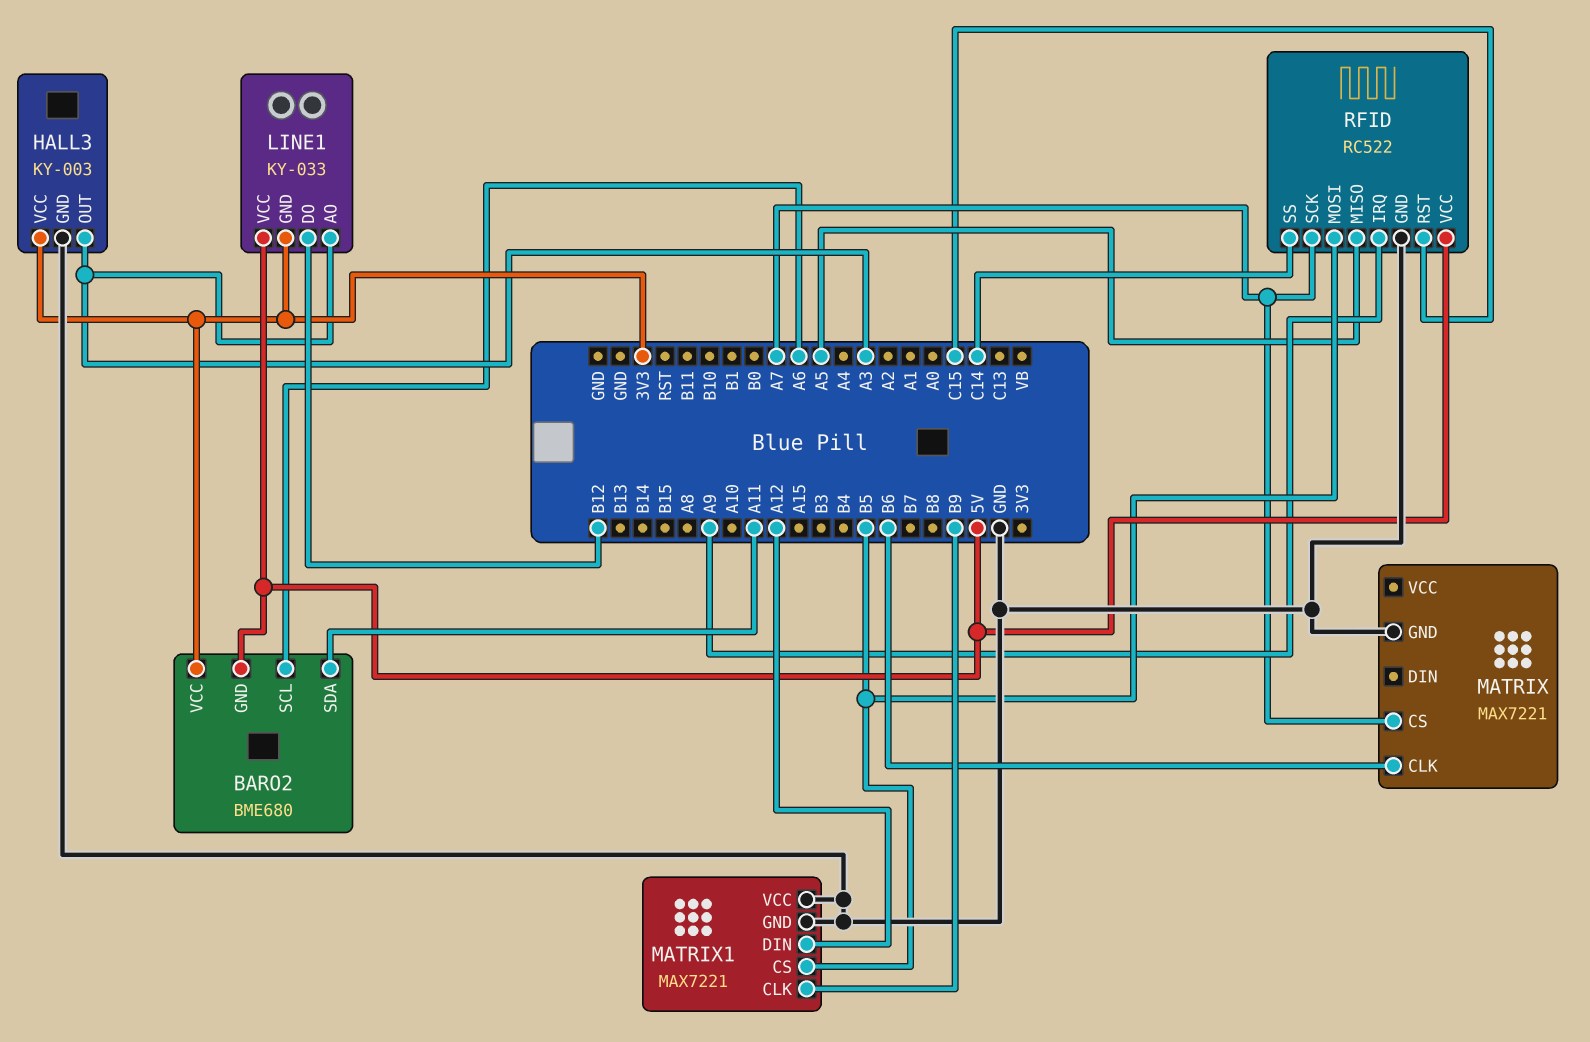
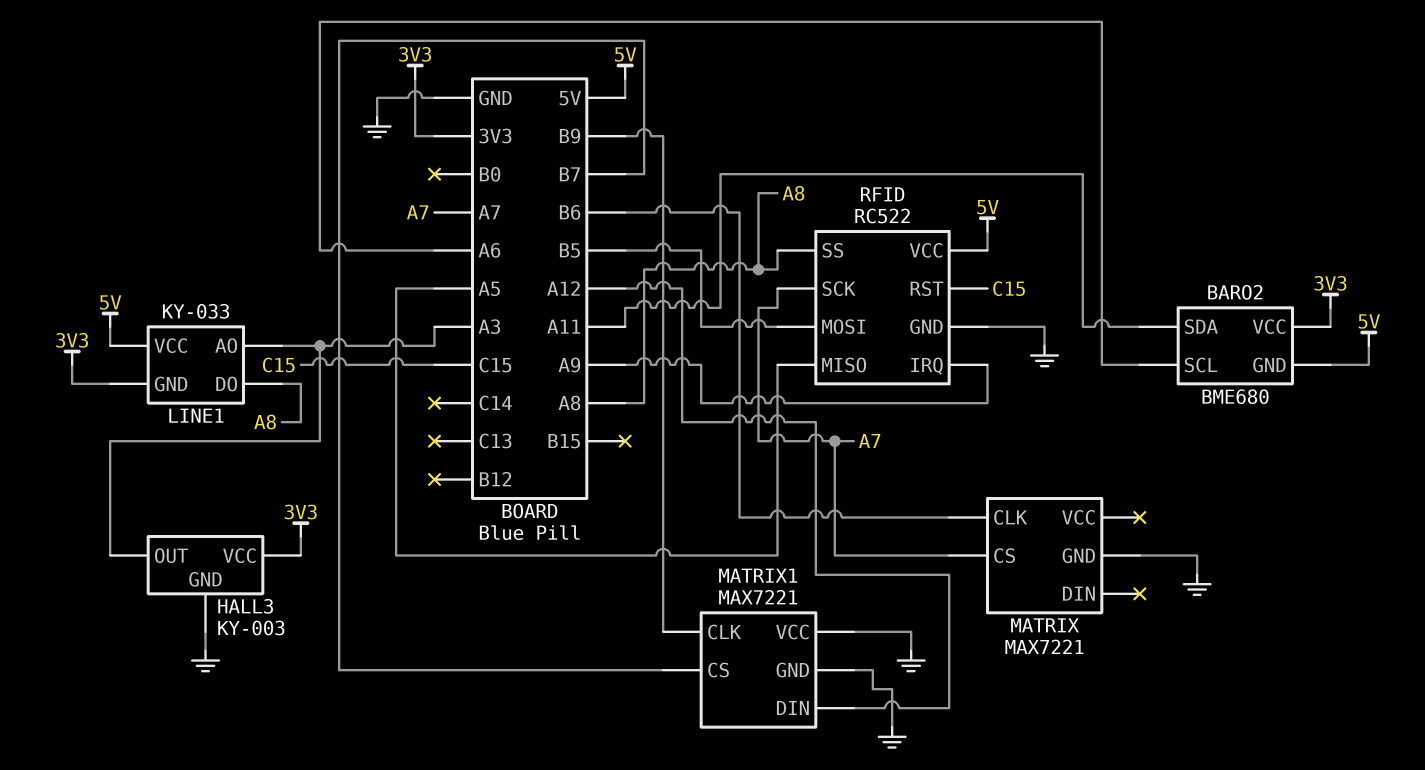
LINE1 pin DO: B12 -> A8
MATRIX1 pin CS: B5 -> B7
RFID pin SS: C14 -> A8

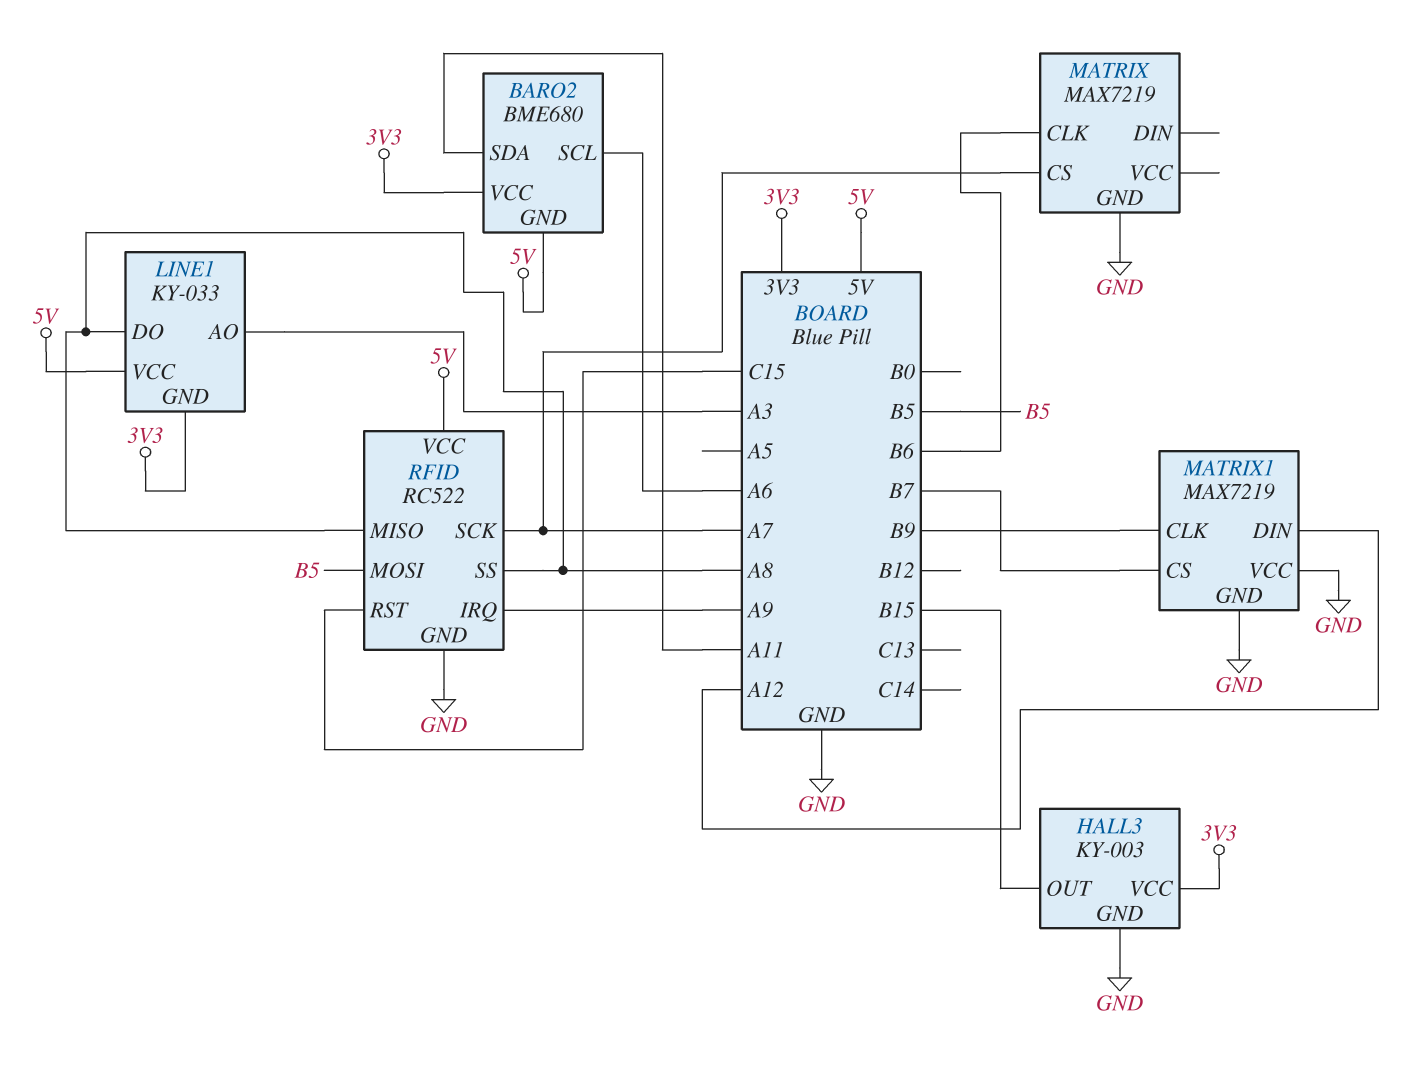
HALL3 pin OUT: A3 -> B15
MATRIX: MAX7221 -> MAX7219
MATRIX1: MAX7221 -> MAX7219
RFID pin MISO: A5 -> A8

